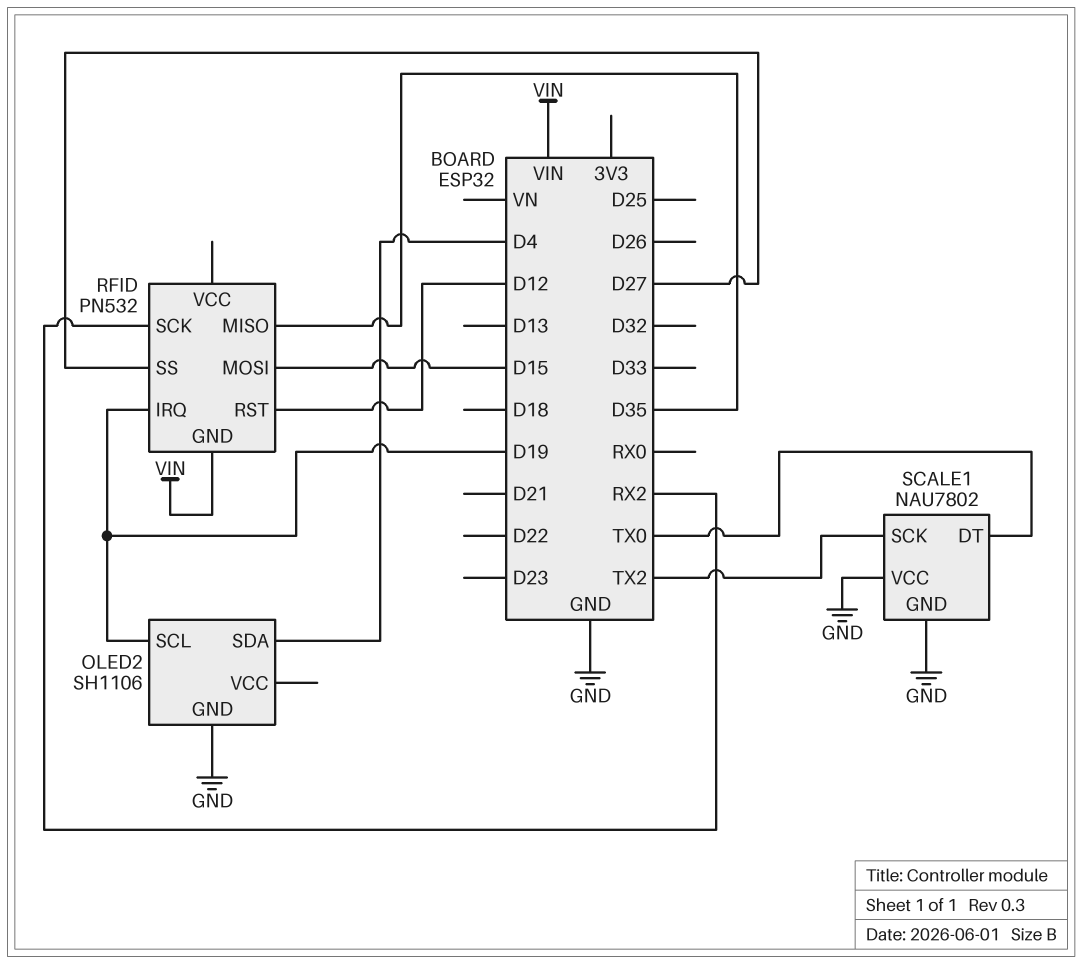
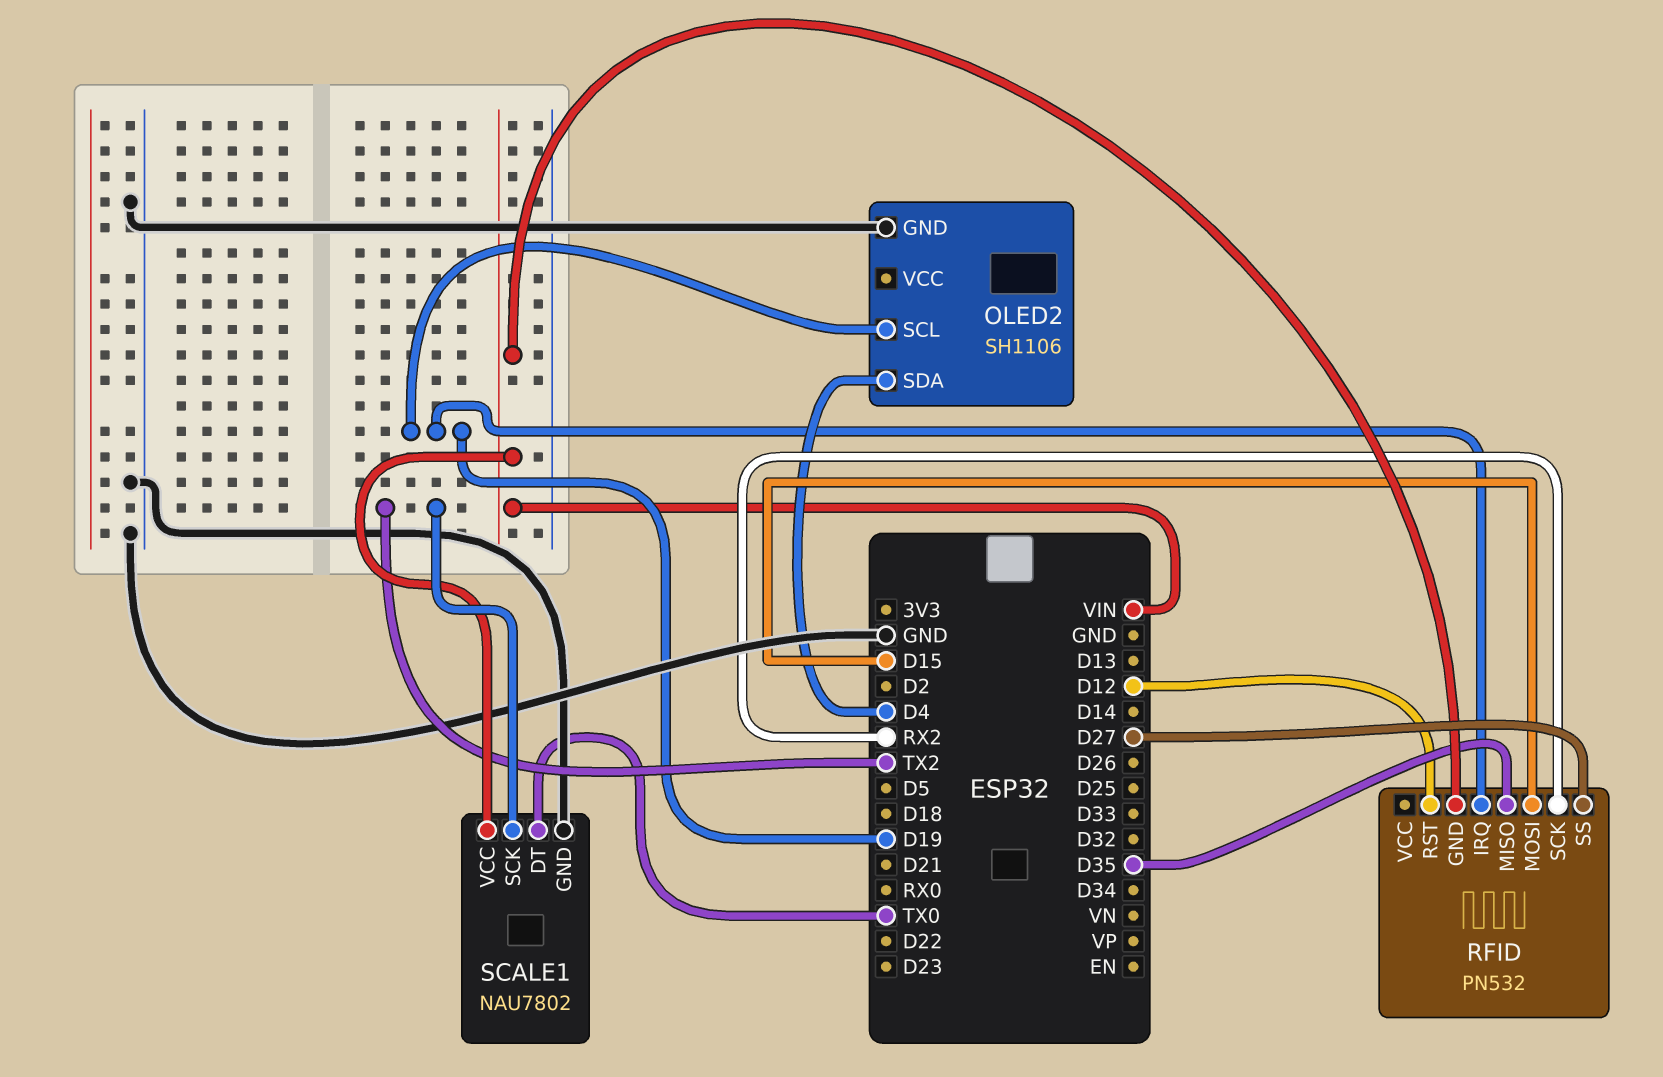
SCALE1 pin VCC: GND -> VIN

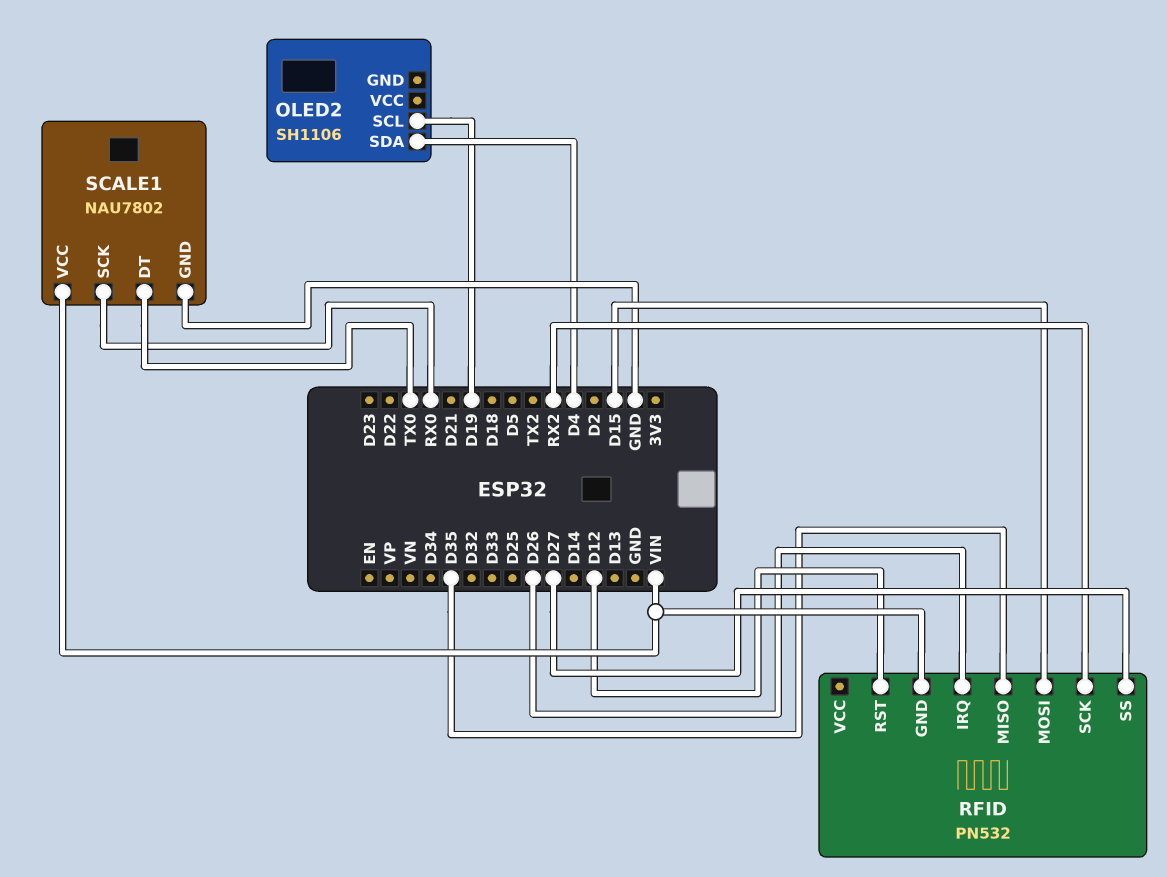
OLED2 pin GND: GND -> none
RFID pin IRQ: D19 -> D26
SCALE1 pin SCK: TX2 -> RX0

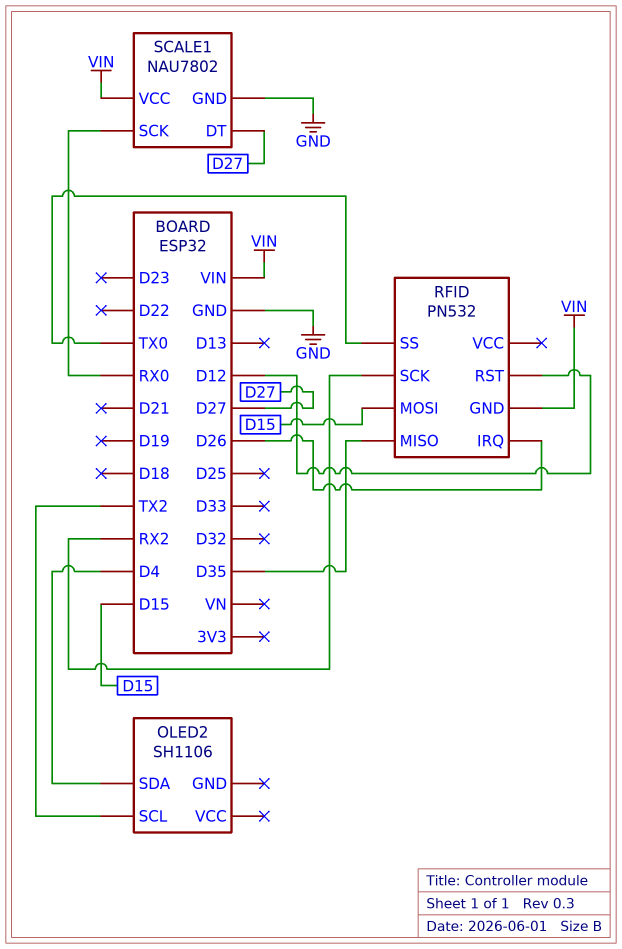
OLED2 pin SCL: D19 -> TX2
RFID pin SS: D27 -> TX0
SCALE1 pin DT: TX0 -> D27

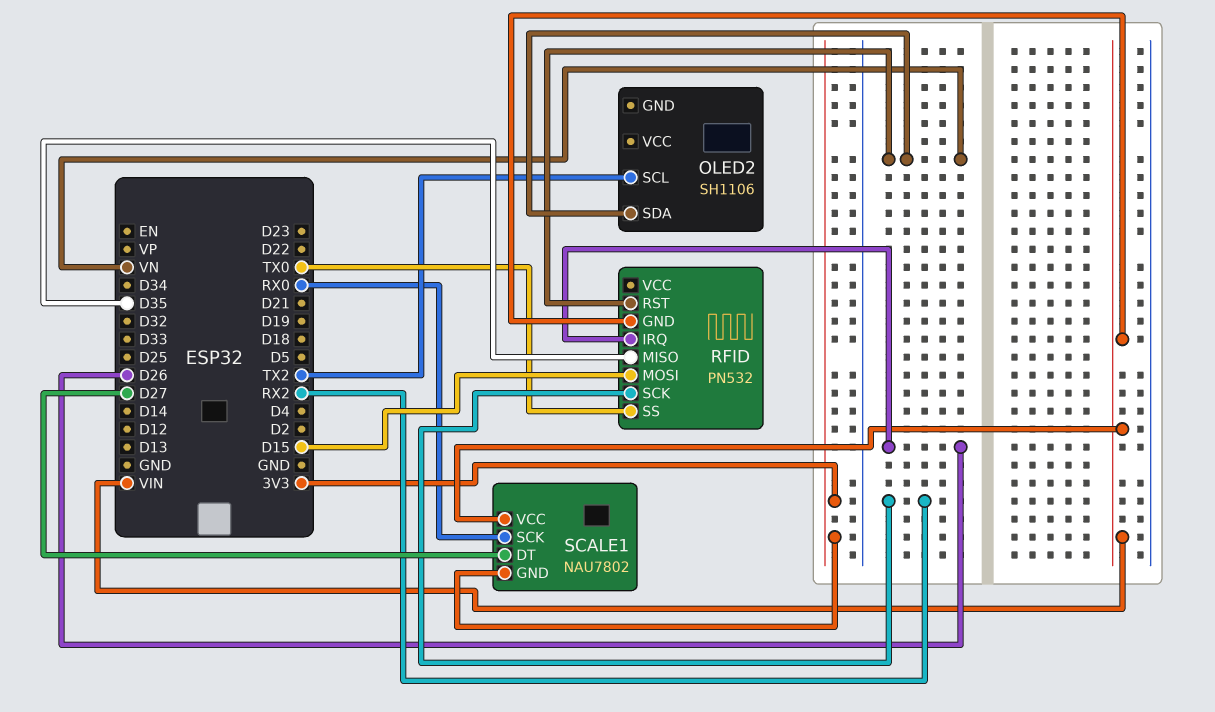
OLED2 pin SDA: D4 -> VN
RFID pin RST: D12 -> VN
SCALE1 pin GND: GND -> 3V3

